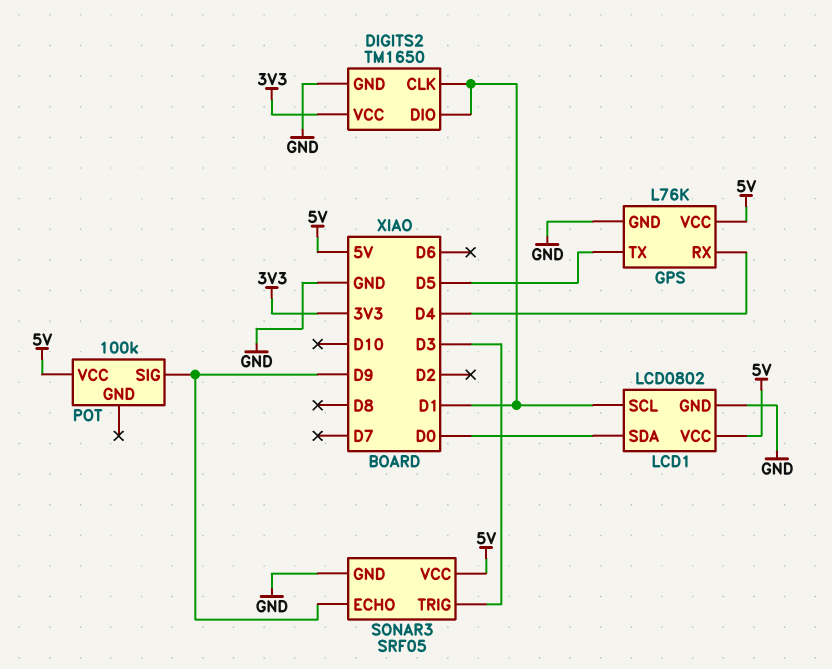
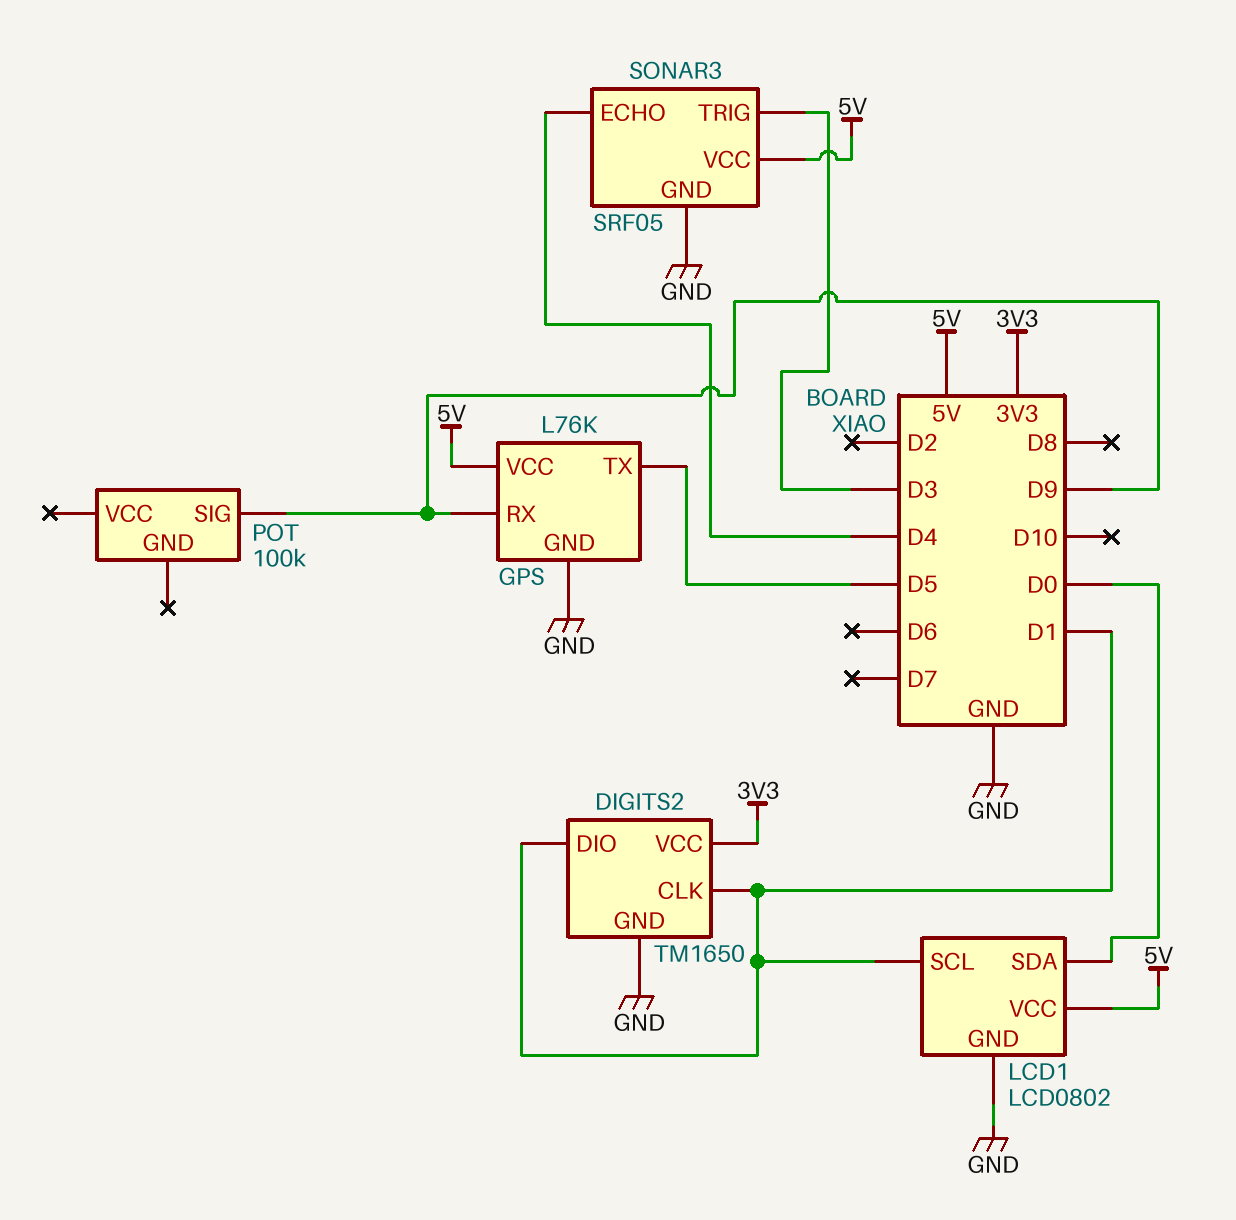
GPS pin RX: D4 -> D9
POT pin VCC: 5V -> none
SONAR3 pin ECHO: D9 -> D4

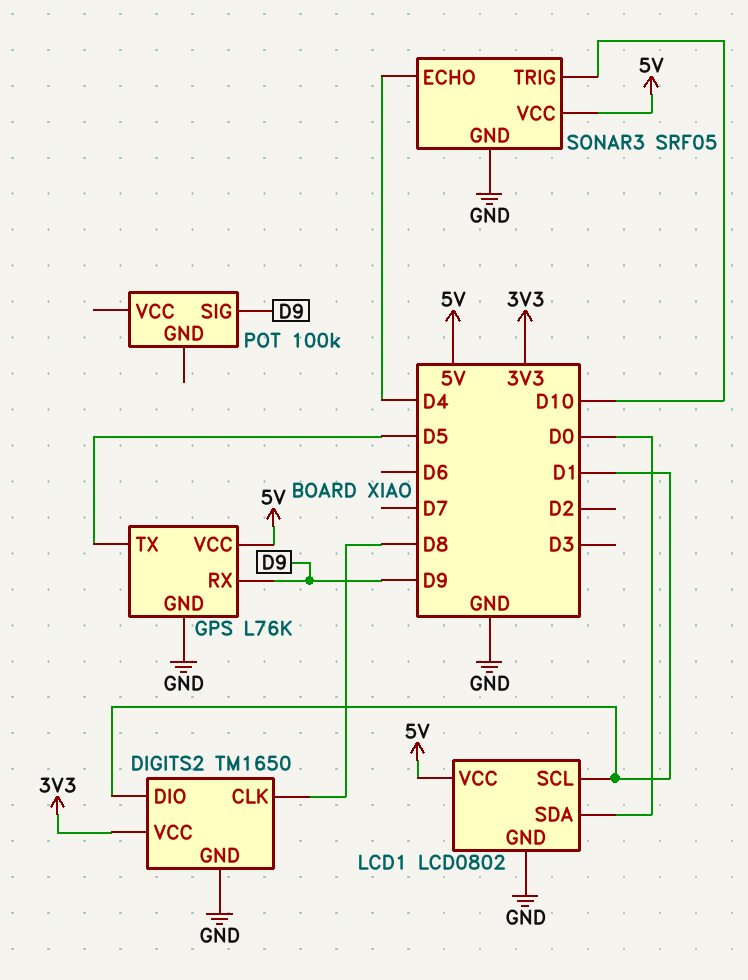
DIGITS2 pin CLK: D1 -> D8
SONAR3 pin TRIG: D3 -> D10

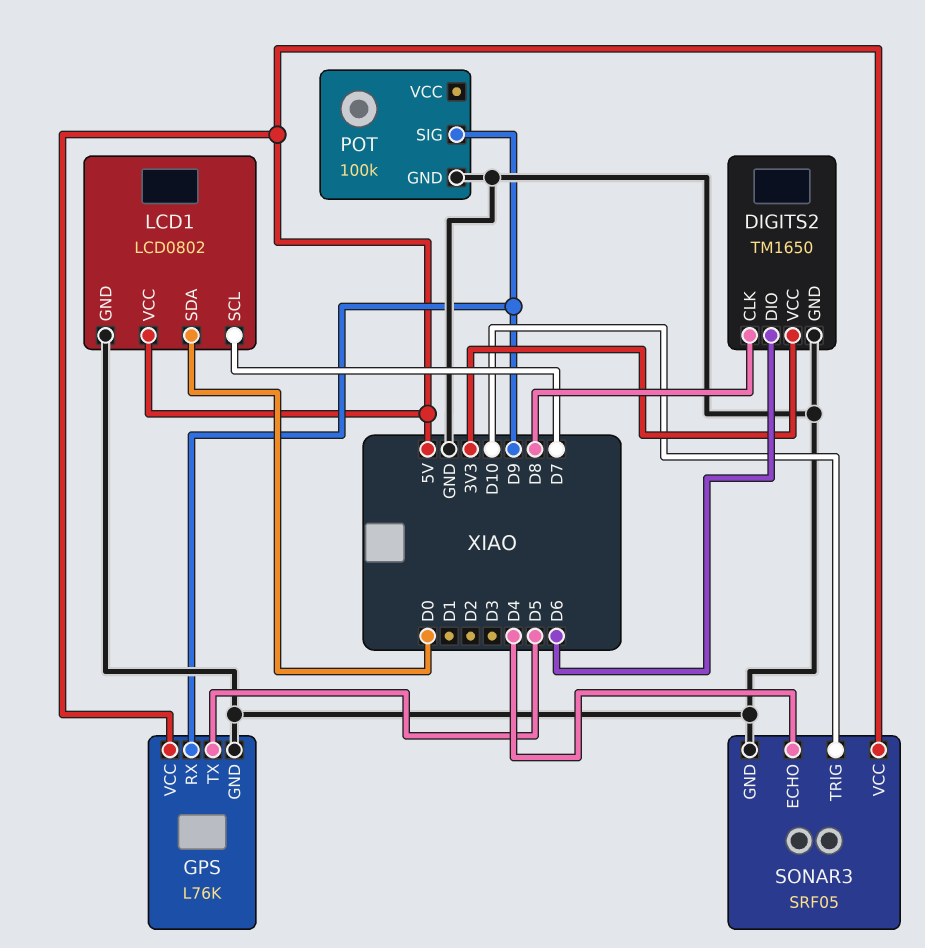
DIGITS2 pin DIO: D1 -> D6
LCD1 pin SCL: D1 -> D7
POT pin GND: none -> GND

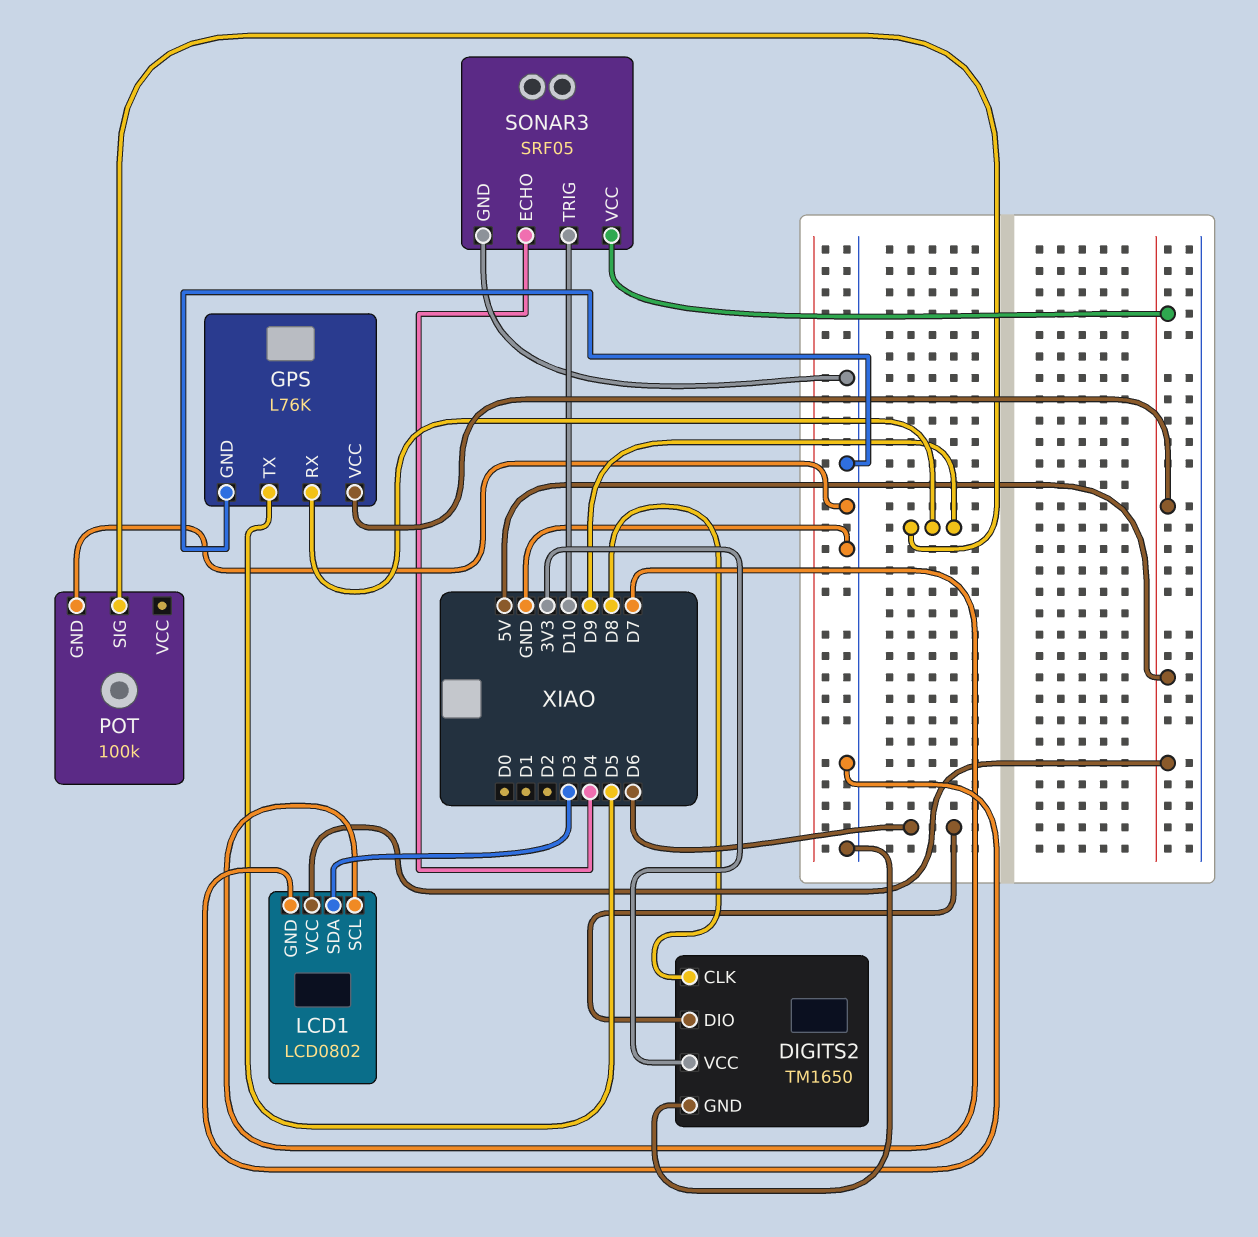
LCD1 pin SDA: D0 -> D3

